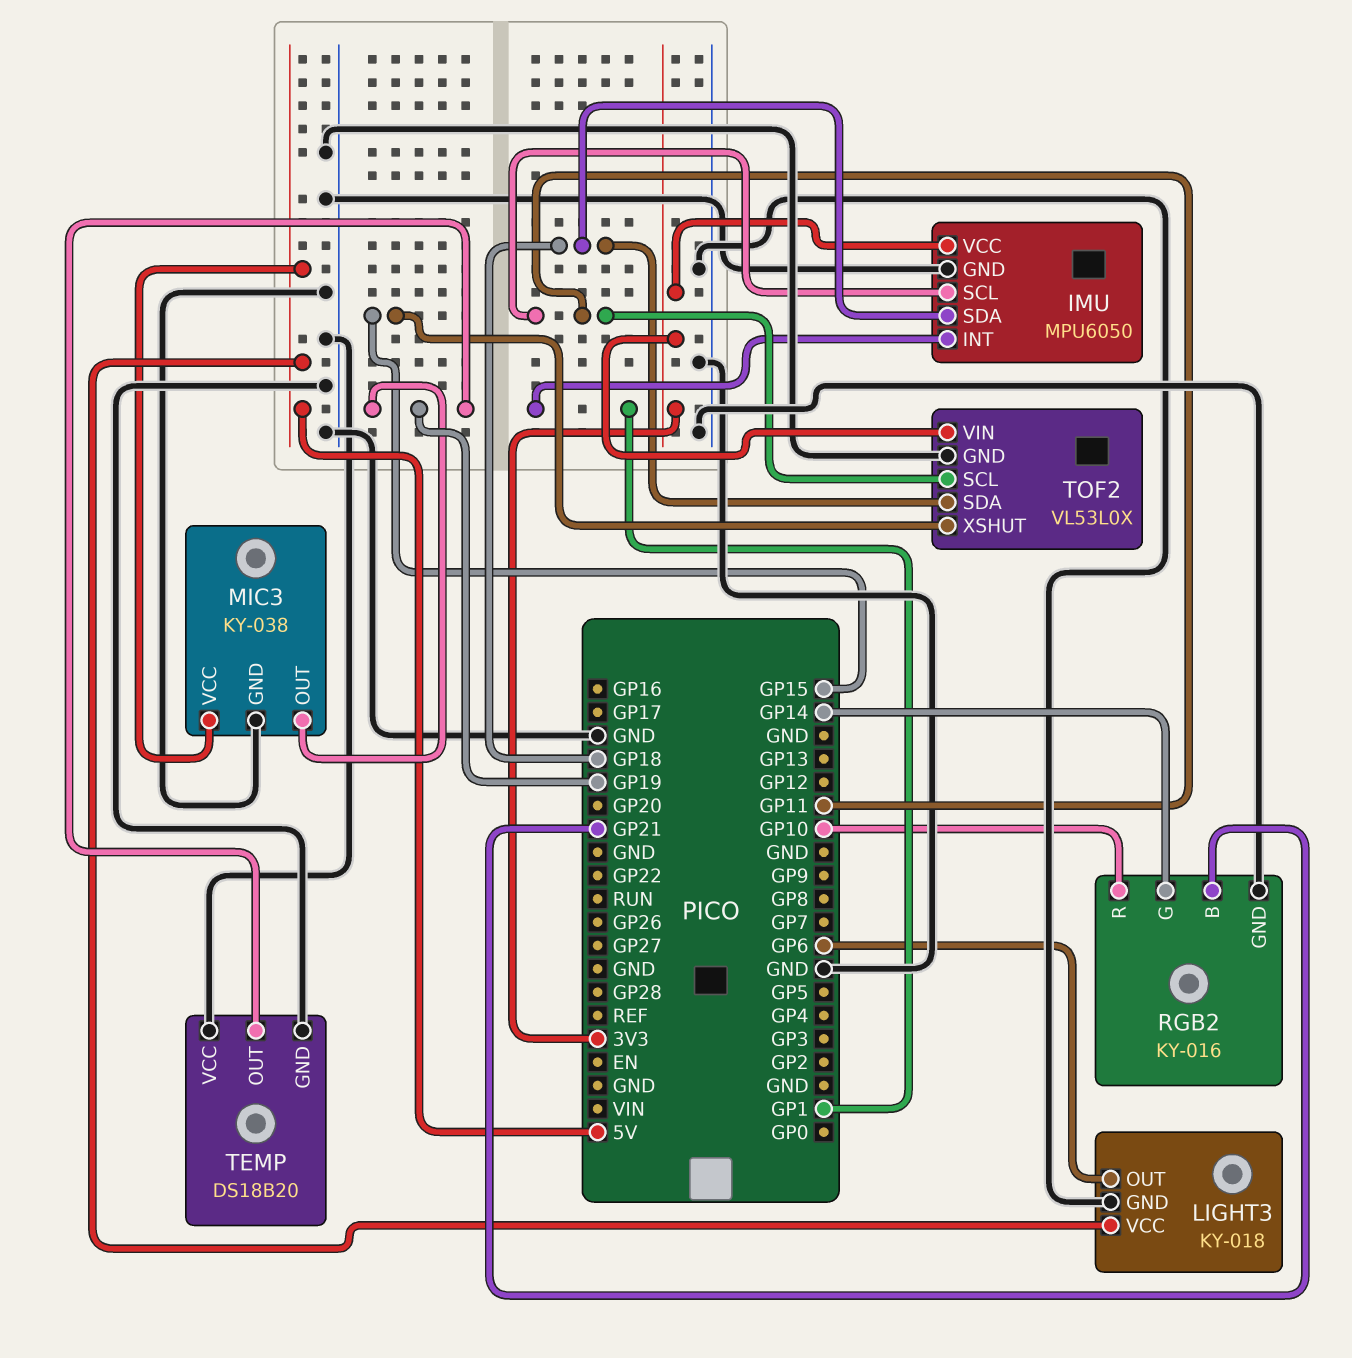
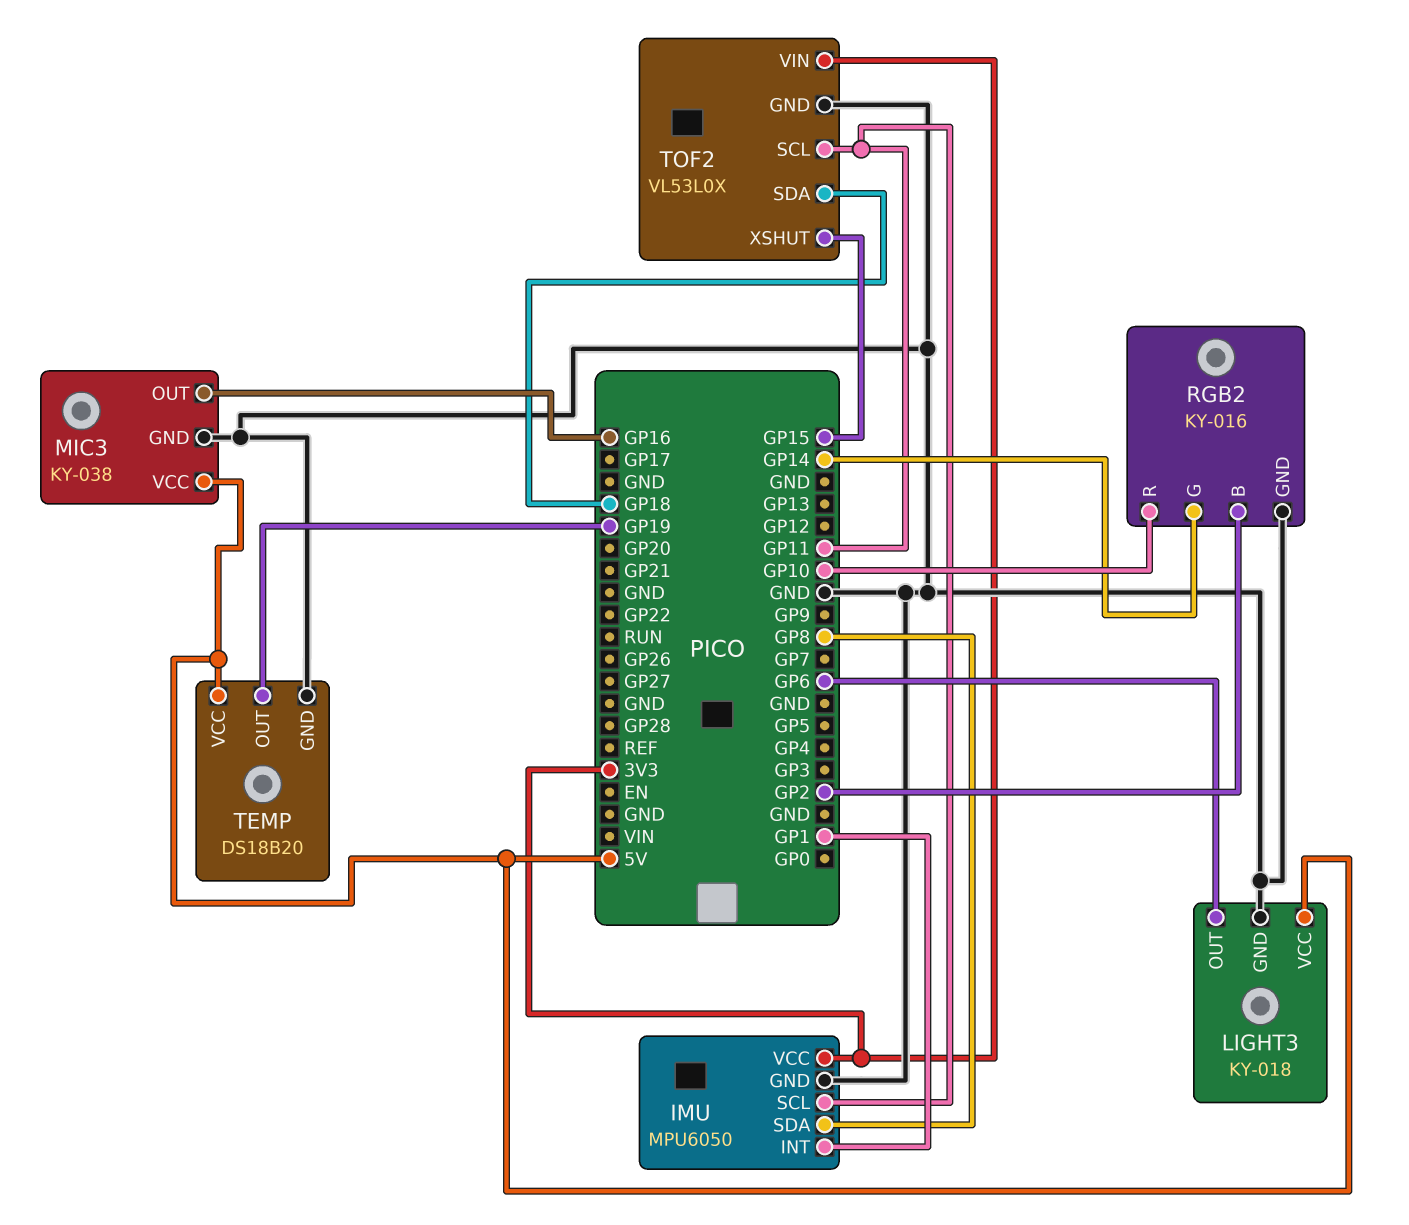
IMU pin SDA: GP18 -> GP8
MIC3 pin OUT: GP19 -> GP16
RGB2 pin B: GP21 -> GP2
TEMP pin VCC: GND -> 5V

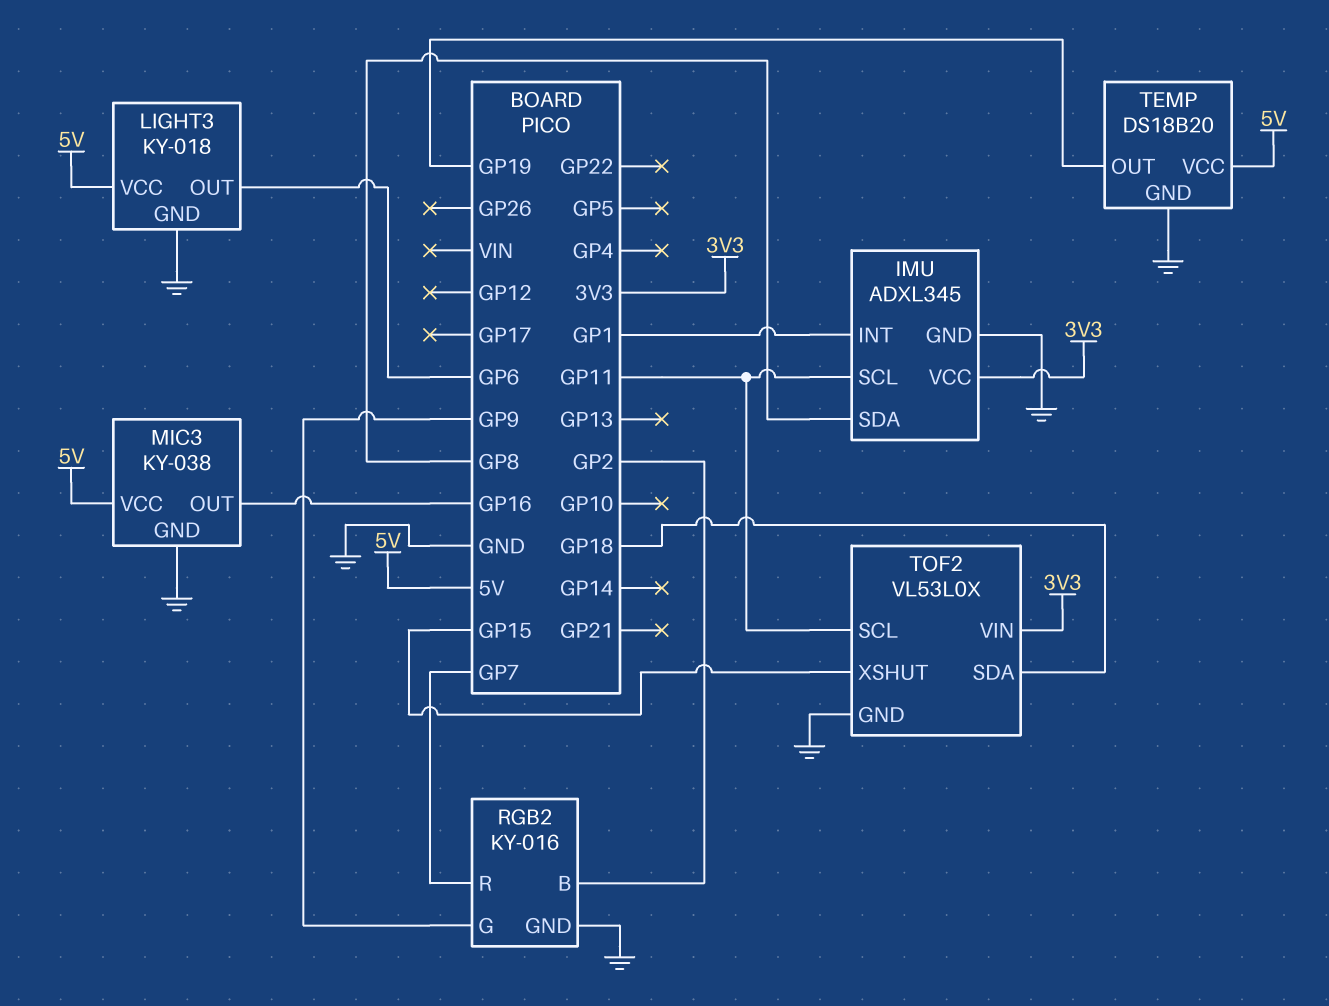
IMU: MPU6050 -> ADXL345
RGB2 pin G: GP14 -> GP9
RGB2 pin R: GP10 -> GP7

